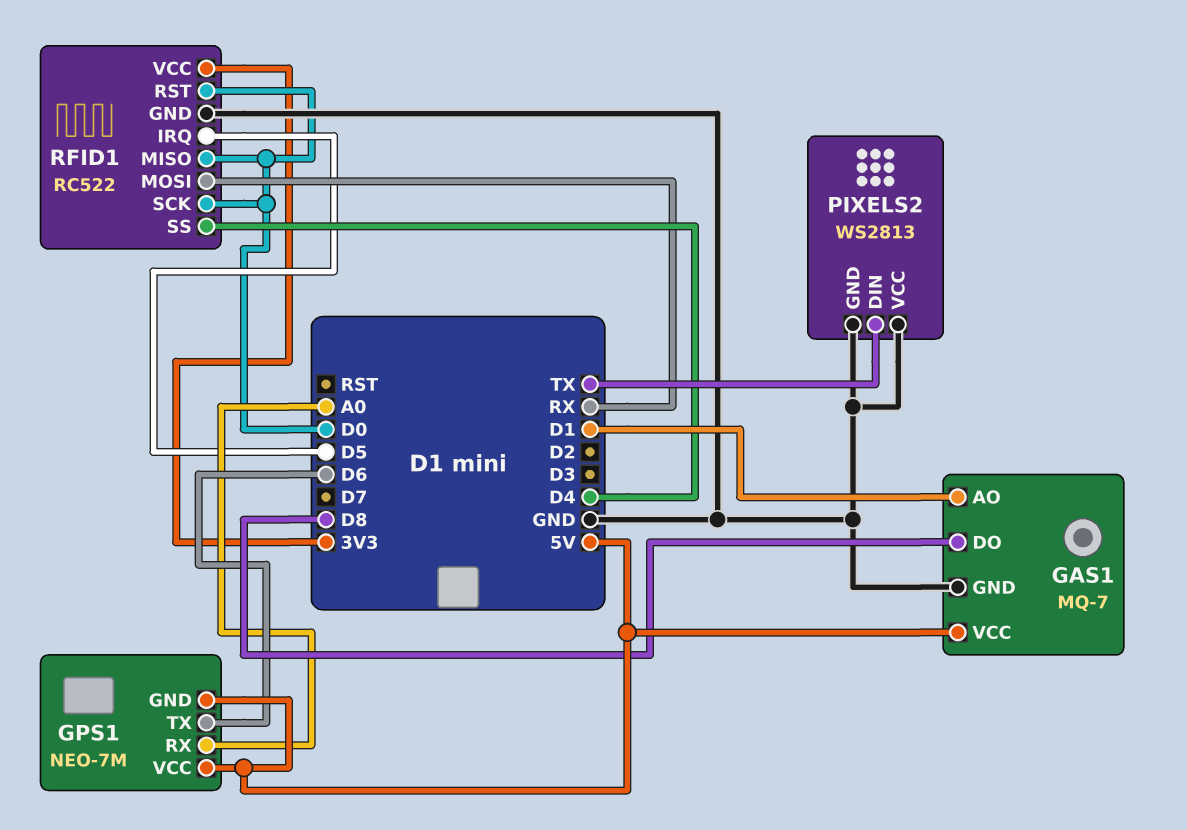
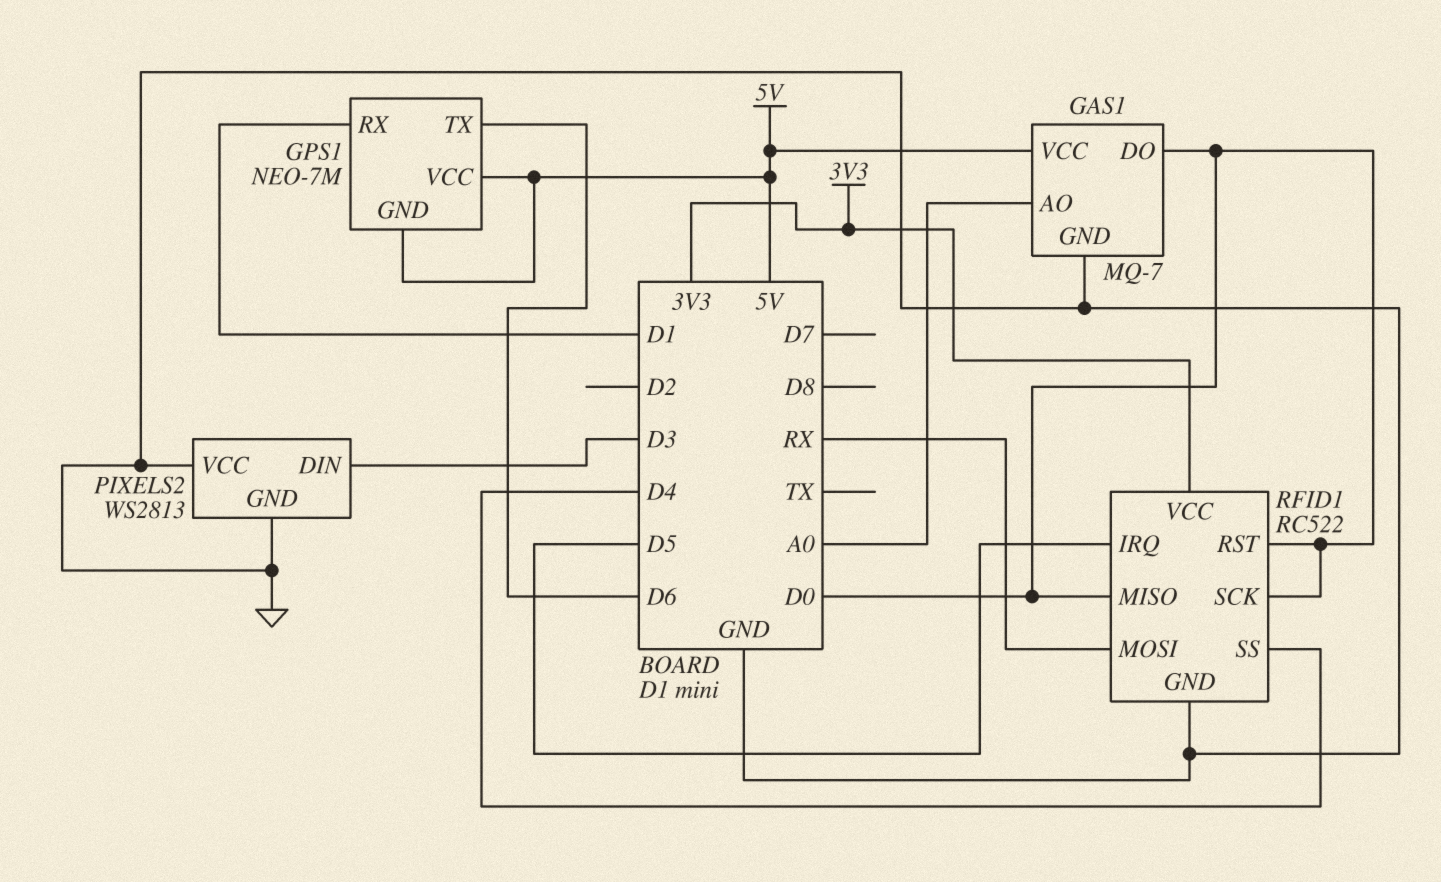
GAS1 pin AO: D1 -> A0
GAS1 pin DO: D8 -> D0
GPS1 pin RX: A0 -> D1
PIXELS2 pin DIN: TX -> D3

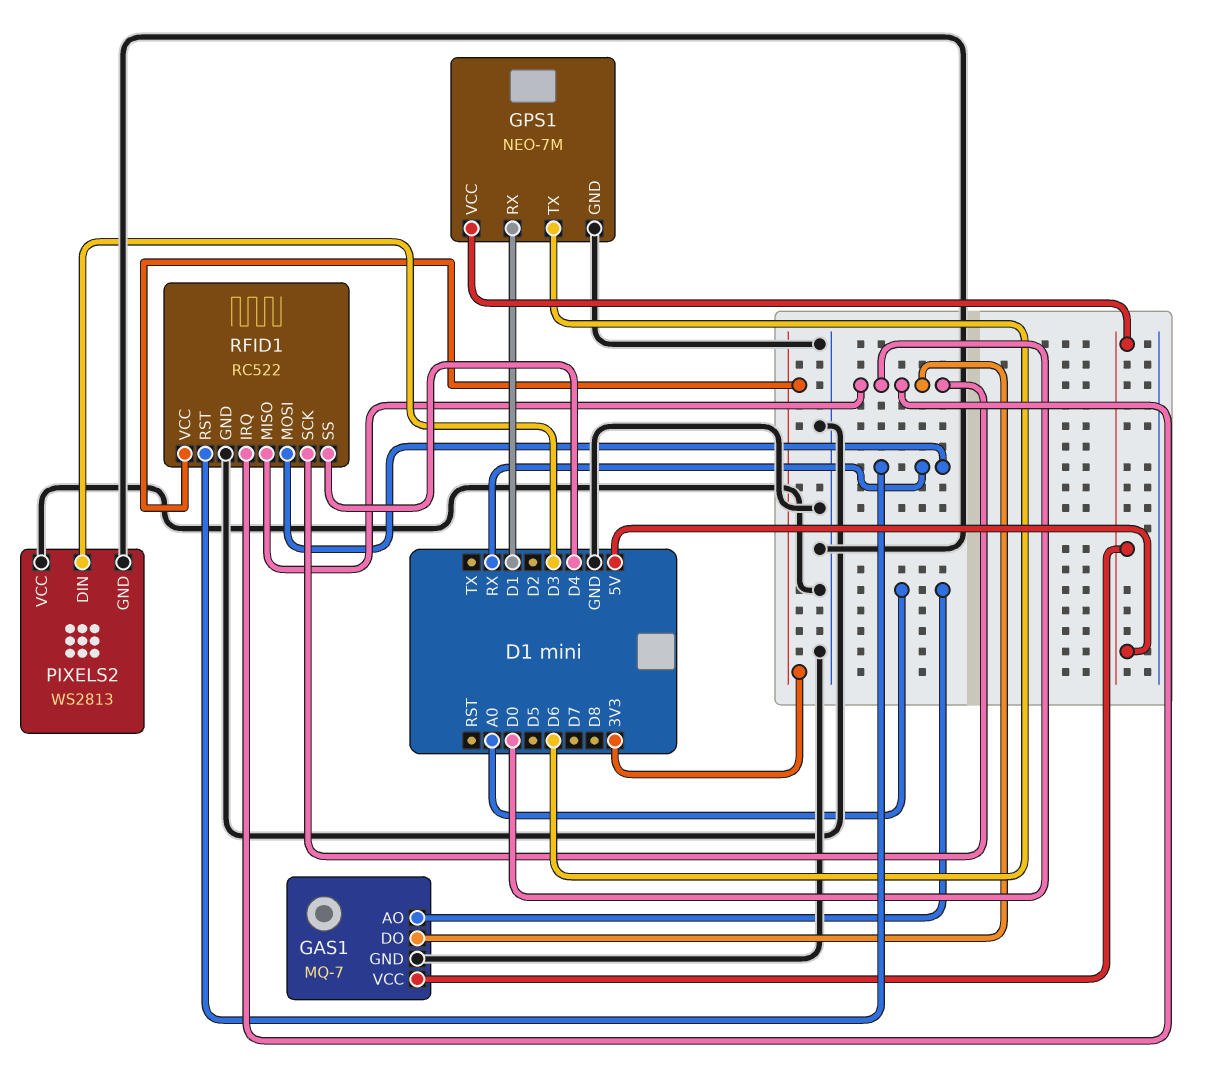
GPS1 pin GND: 5V -> GND
RFID1 pin IRQ: D5 -> D0
RFID1 pin RST: D0 -> RX

